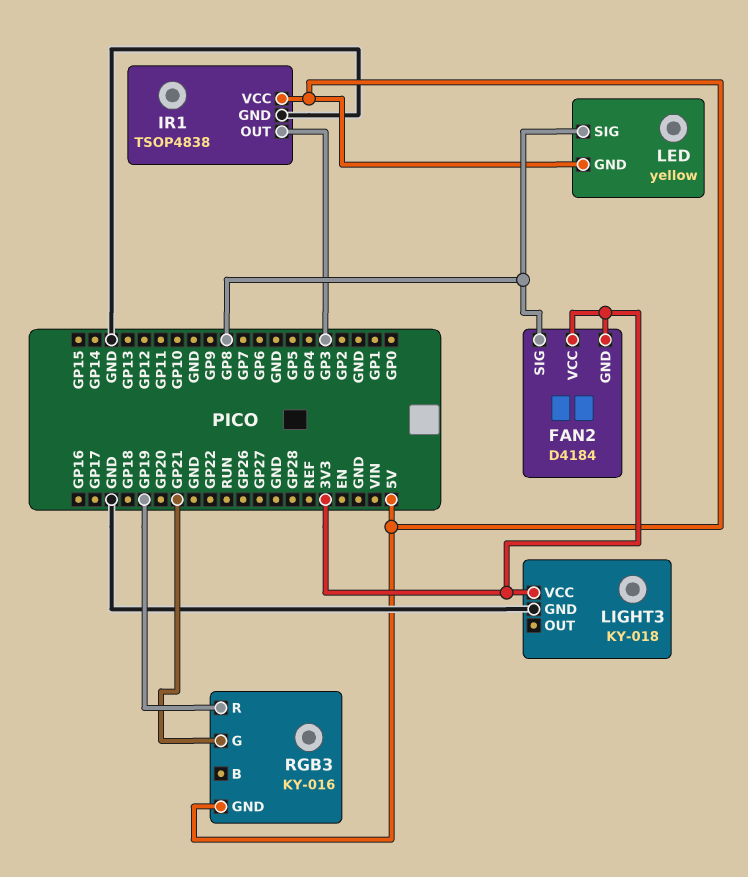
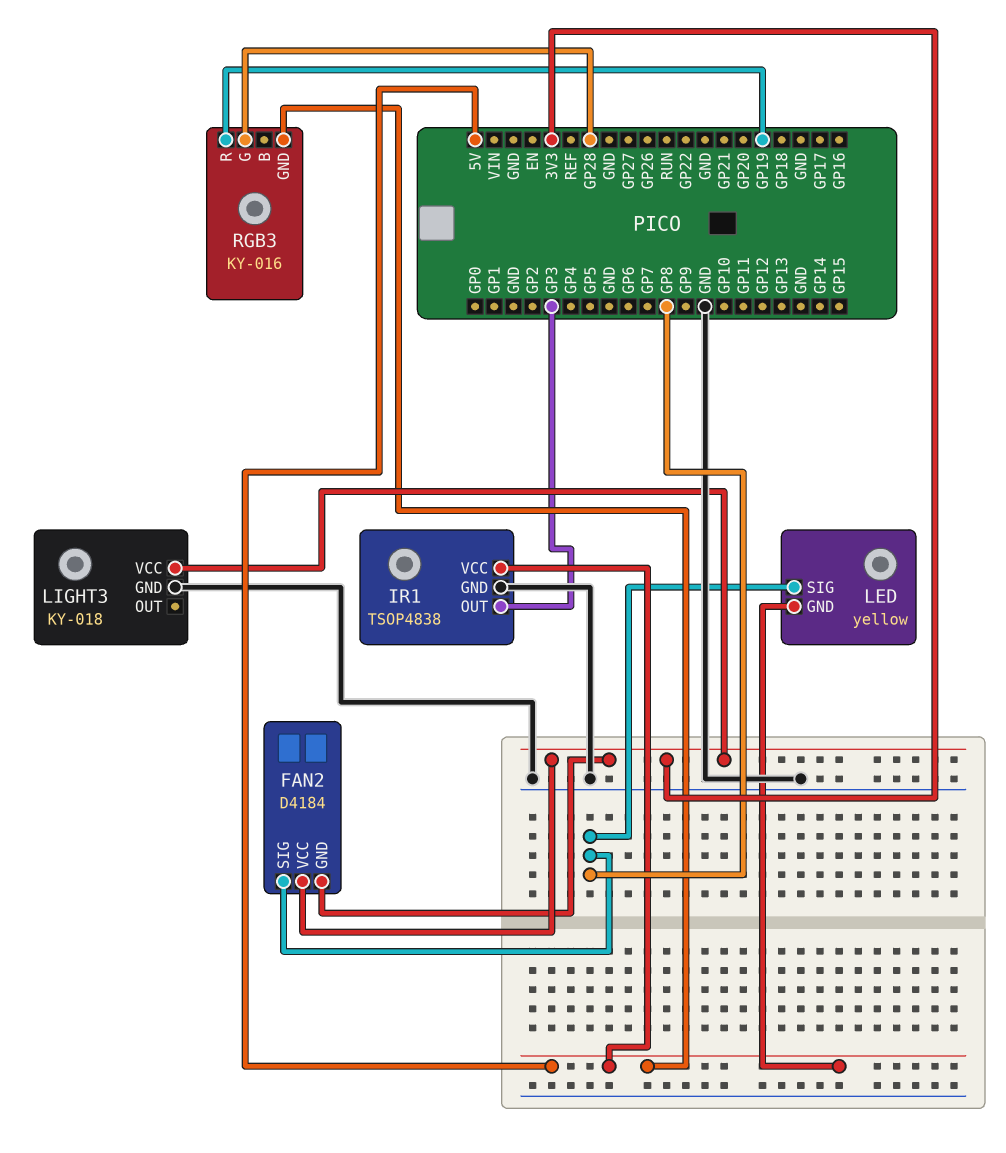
RGB3 pin G: GP21 -> GP28

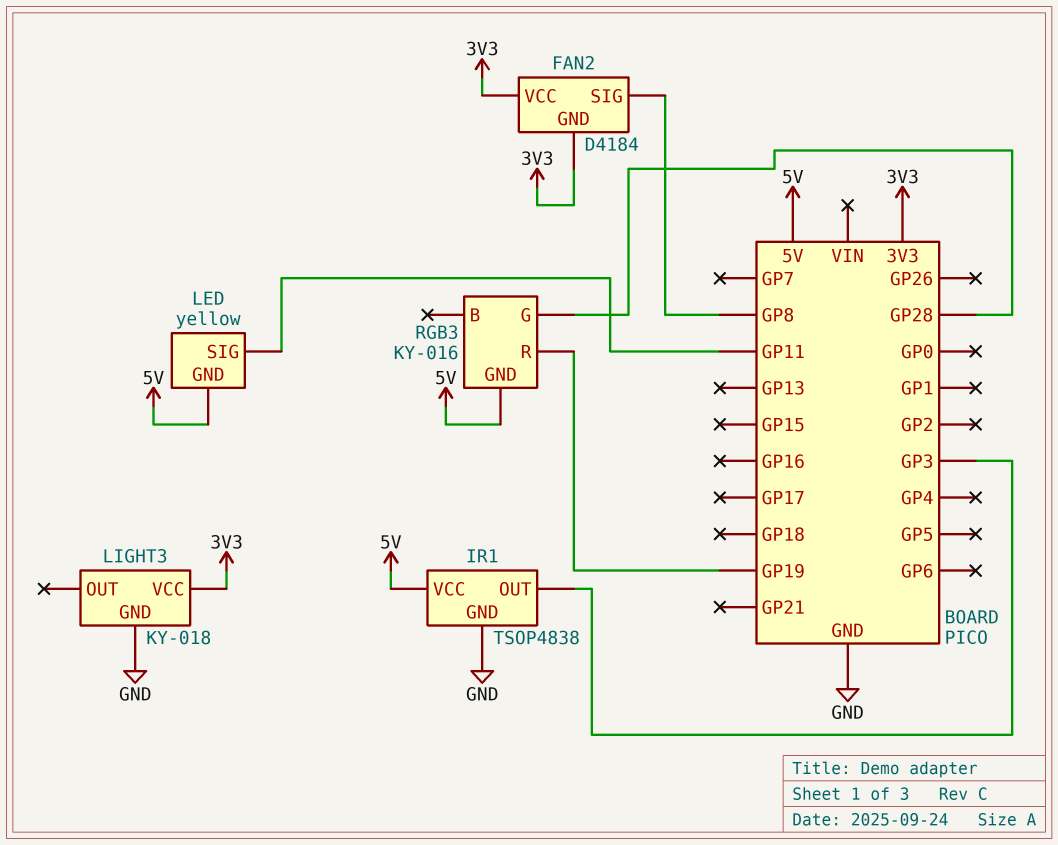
LED pin SIG: GP8 -> GP11

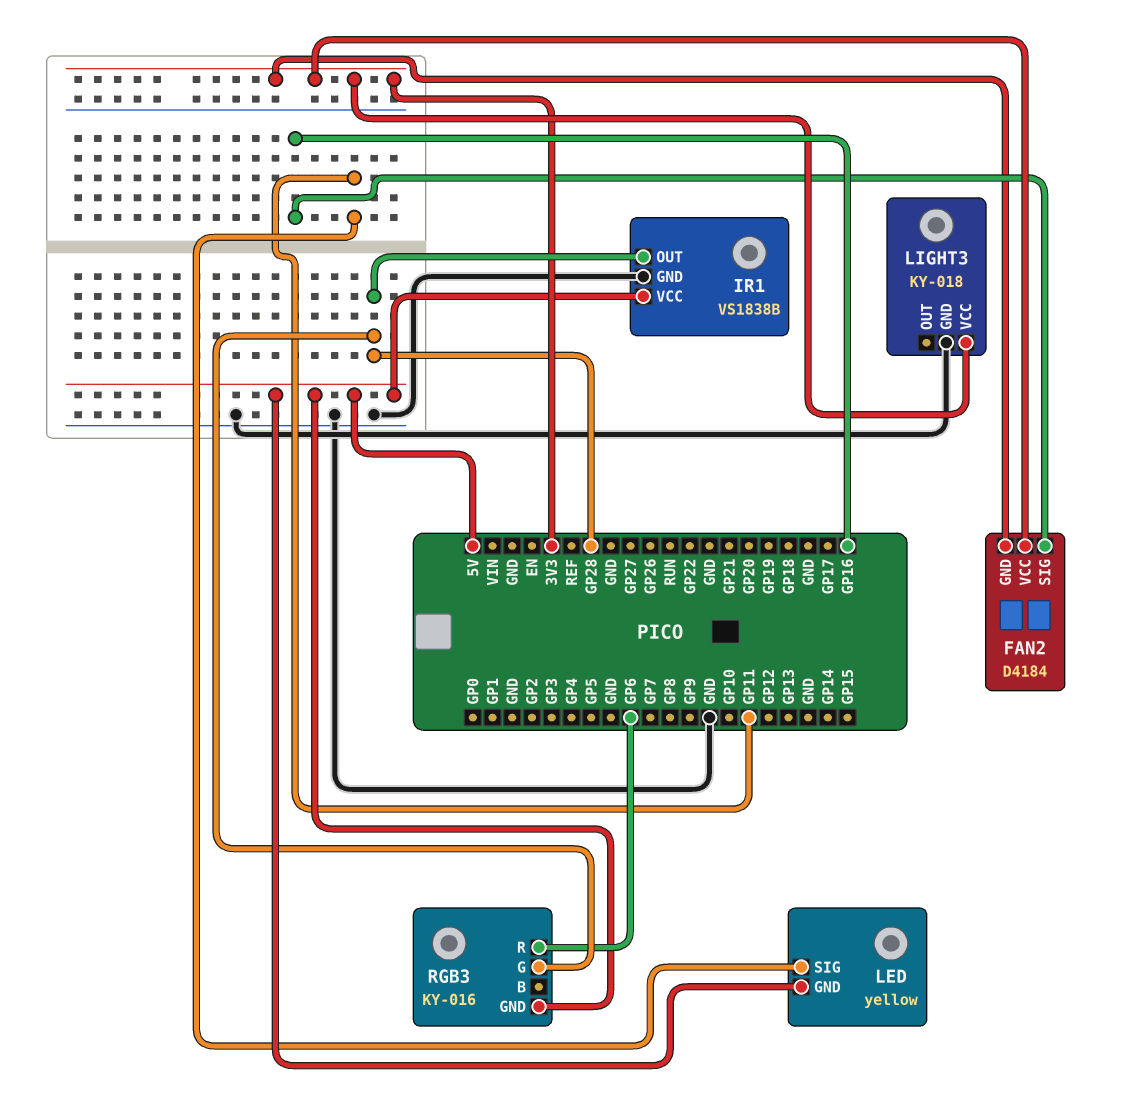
FAN2 pin SIG: GP8 -> GP16
IR1: TSOP4838 -> VS1838B
IR1 pin OUT: GP3 -> GP28
RGB3 pin R: GP19 -> GP6

